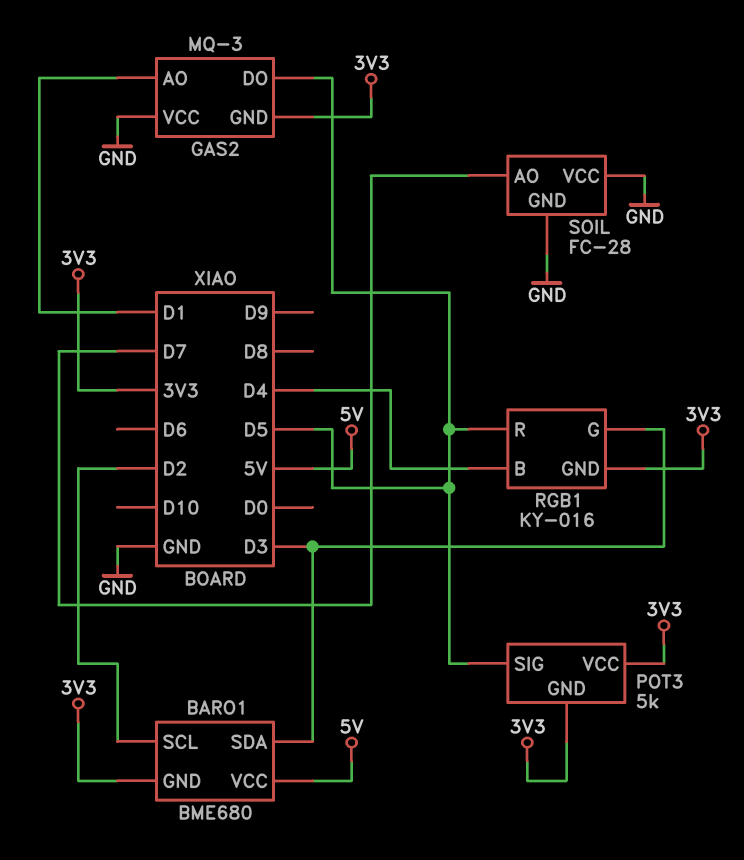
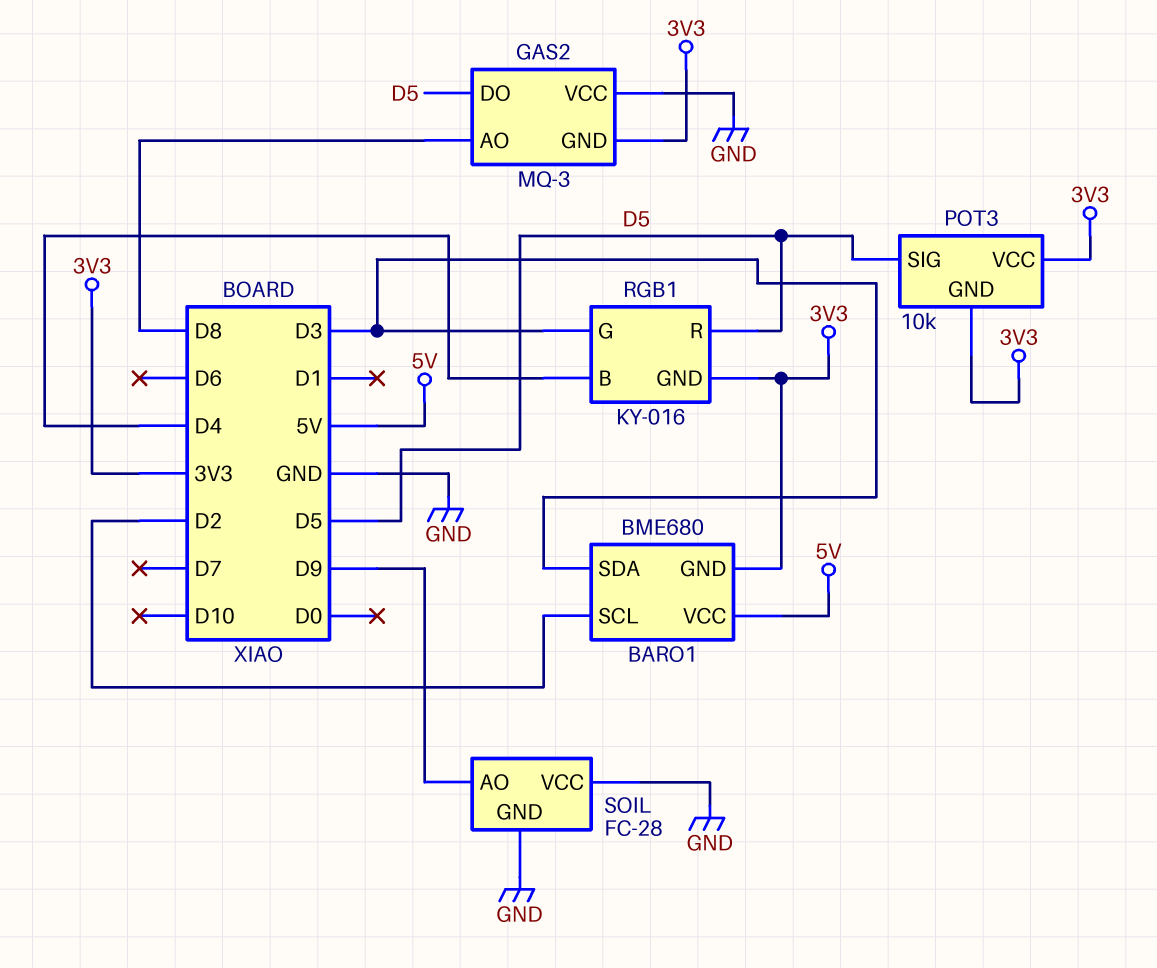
GAS2 pin AO: D1 -> D8
POT3: 5k -> 10k
SOIL pin AO: D7 -> D9

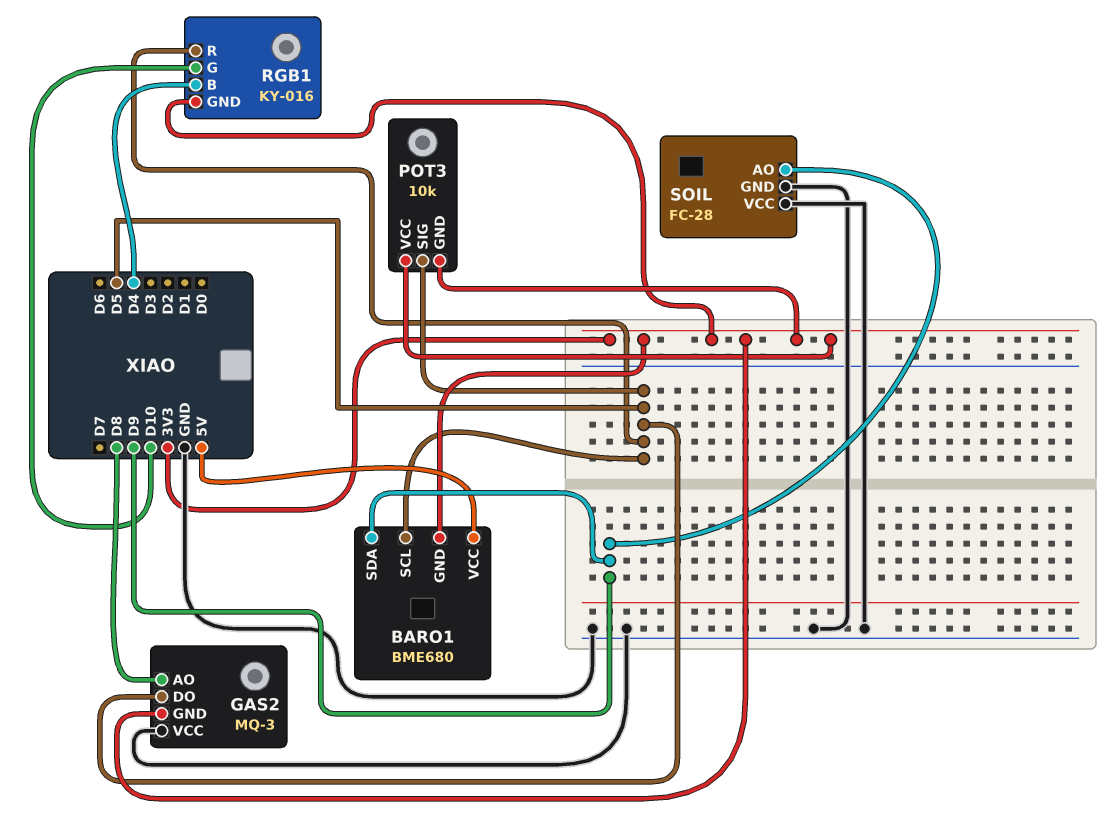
BARO1 pin SCL: D2 -> D5
BARO1 pin SDA: D3 -> D9
RGB1 pin G: D3 -> D10

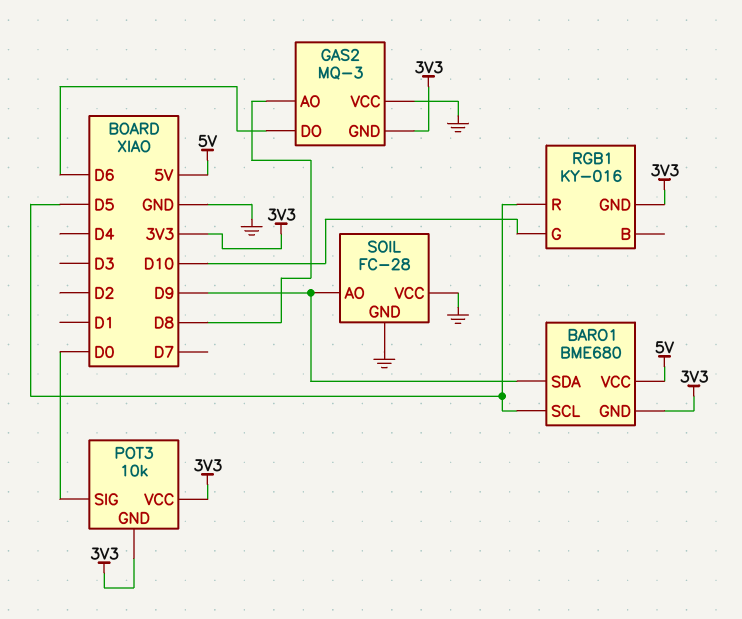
GAS2 pin DO: D5 -> D6
POT3 pin SIG: D5 -> D0
RGB1 pin B: D4 -> none

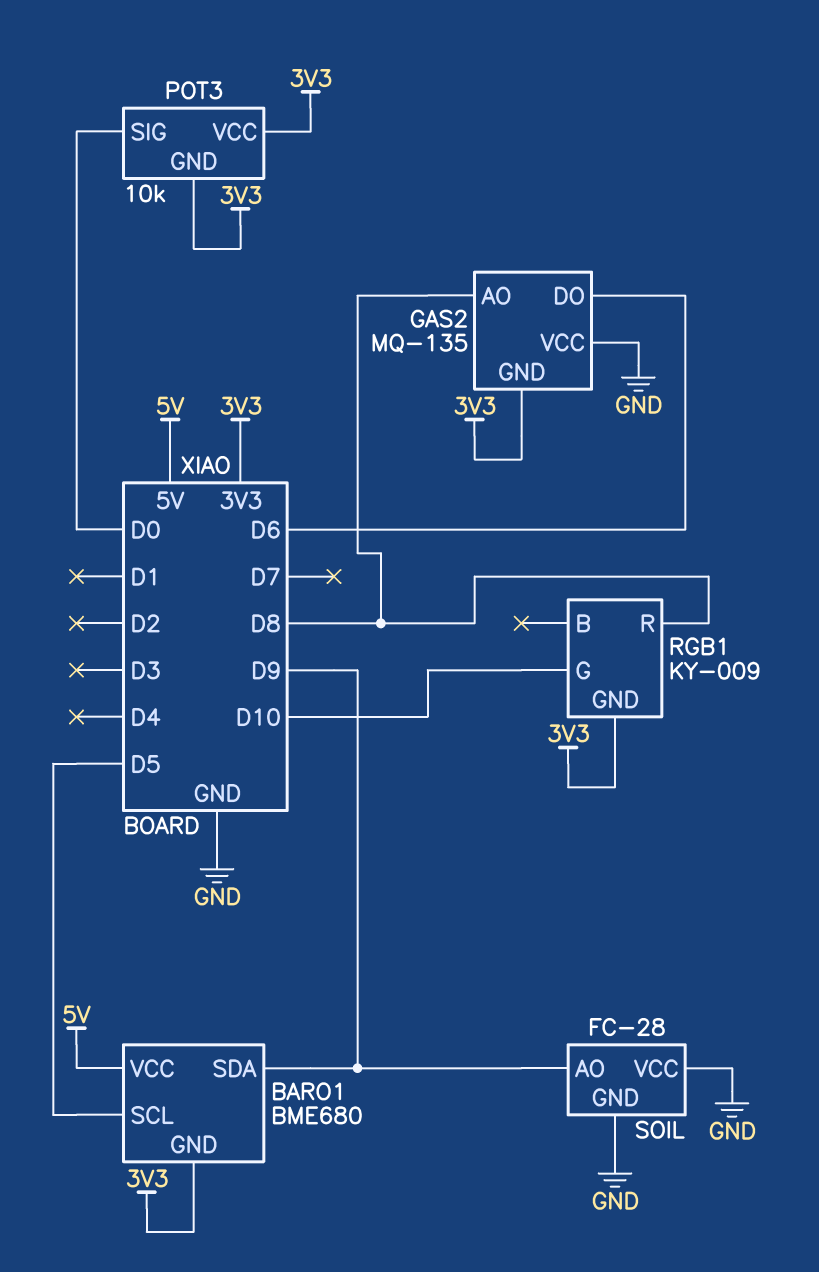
GAS2: MQ-3 -> MQ-135
RGB1: KY-016 -> KY-009
RGB1 pin R: D5 -> D8

